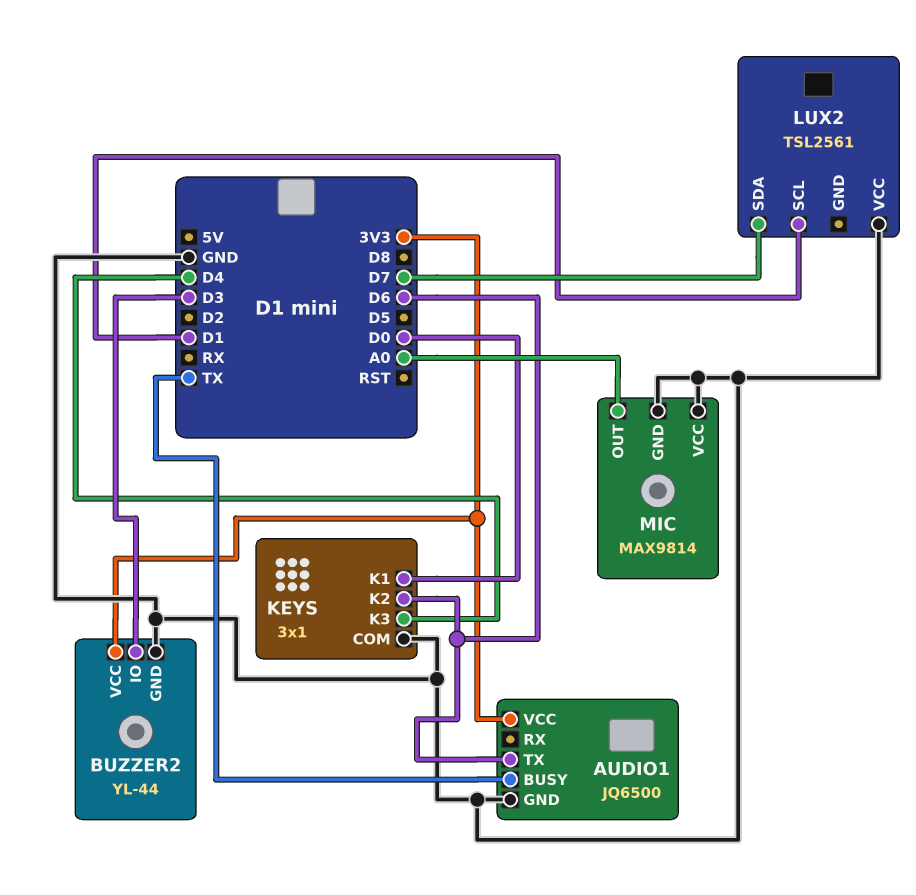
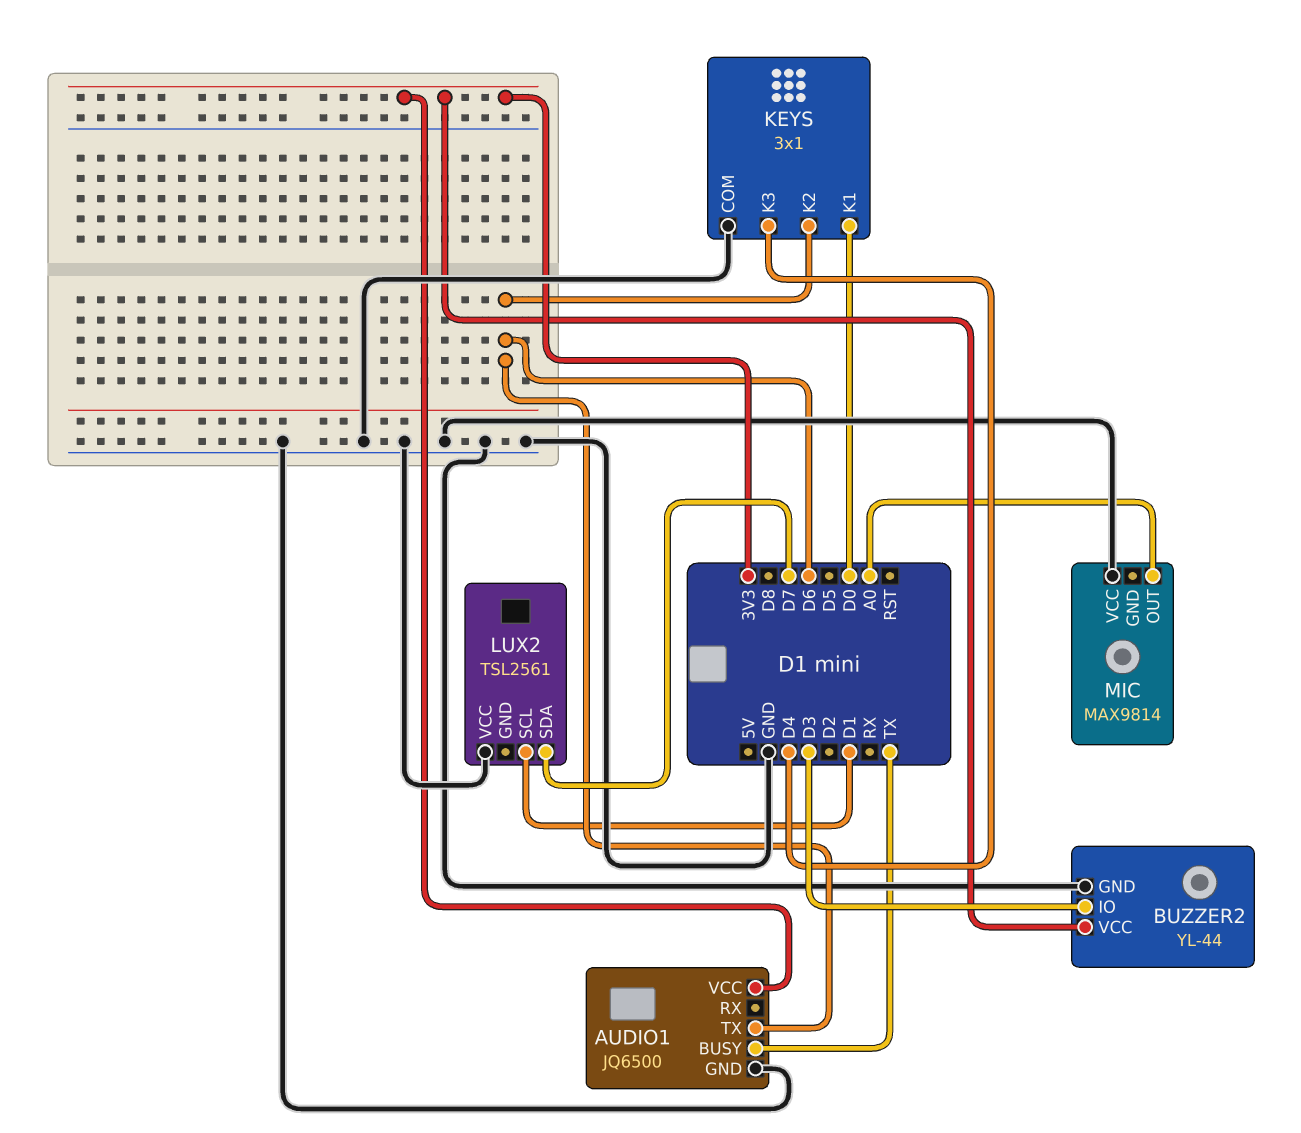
MIC pin GND: GND -> none

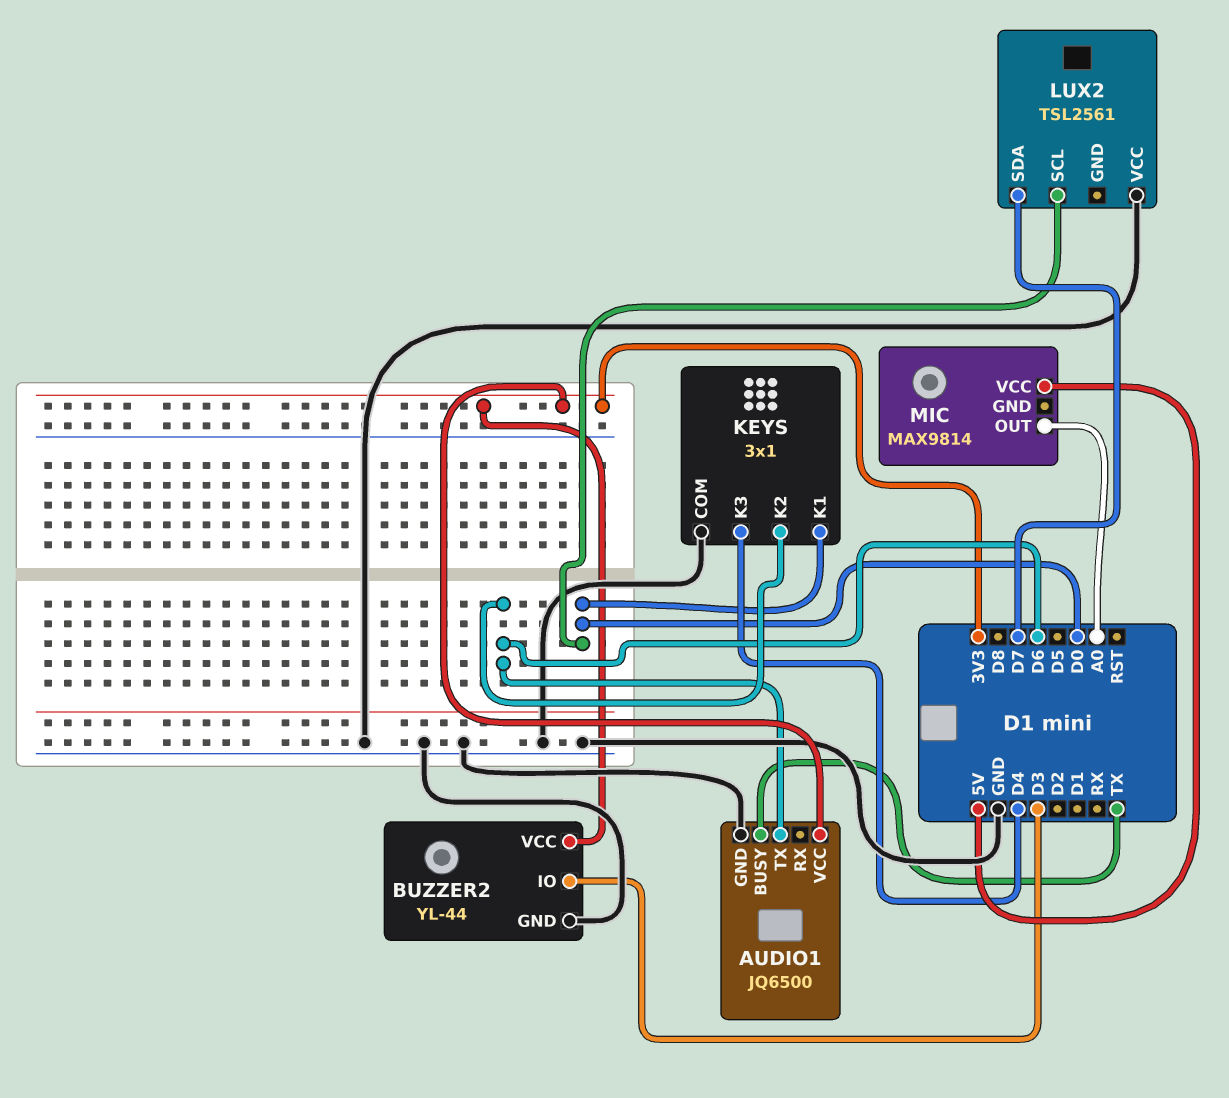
LUX2 pin SCL: D1 -> D0
MIC pin VCC: GND -> 5V

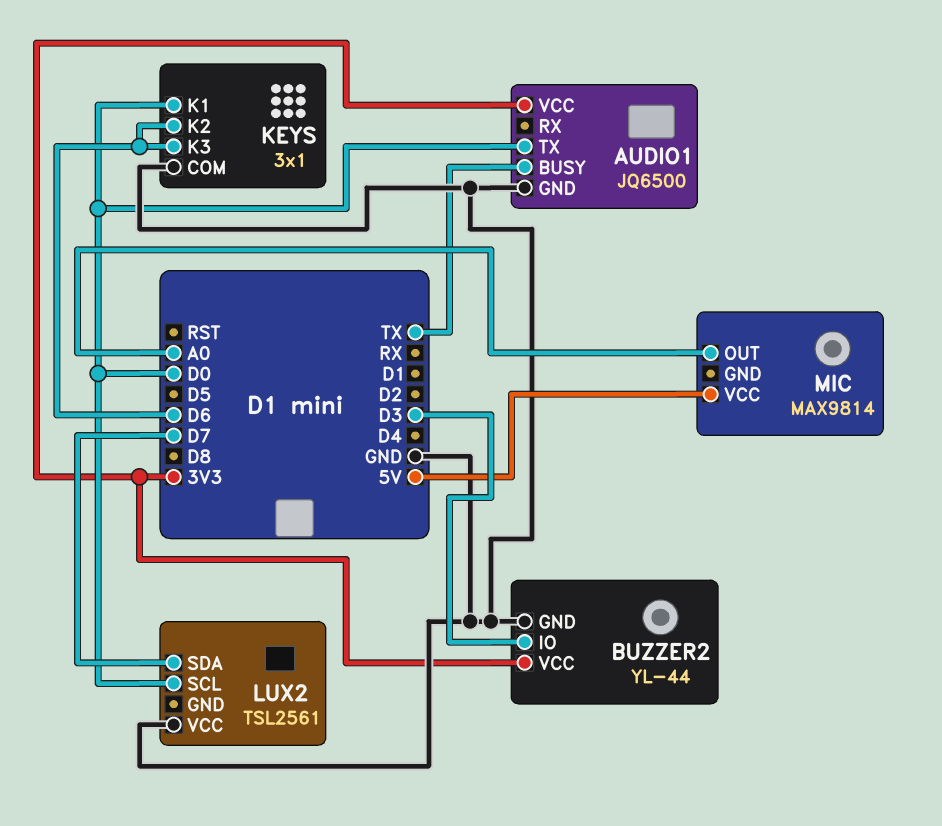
AUDIO1 pin TX: D6 -> D0
KEYS pin K3: D4 -> D6

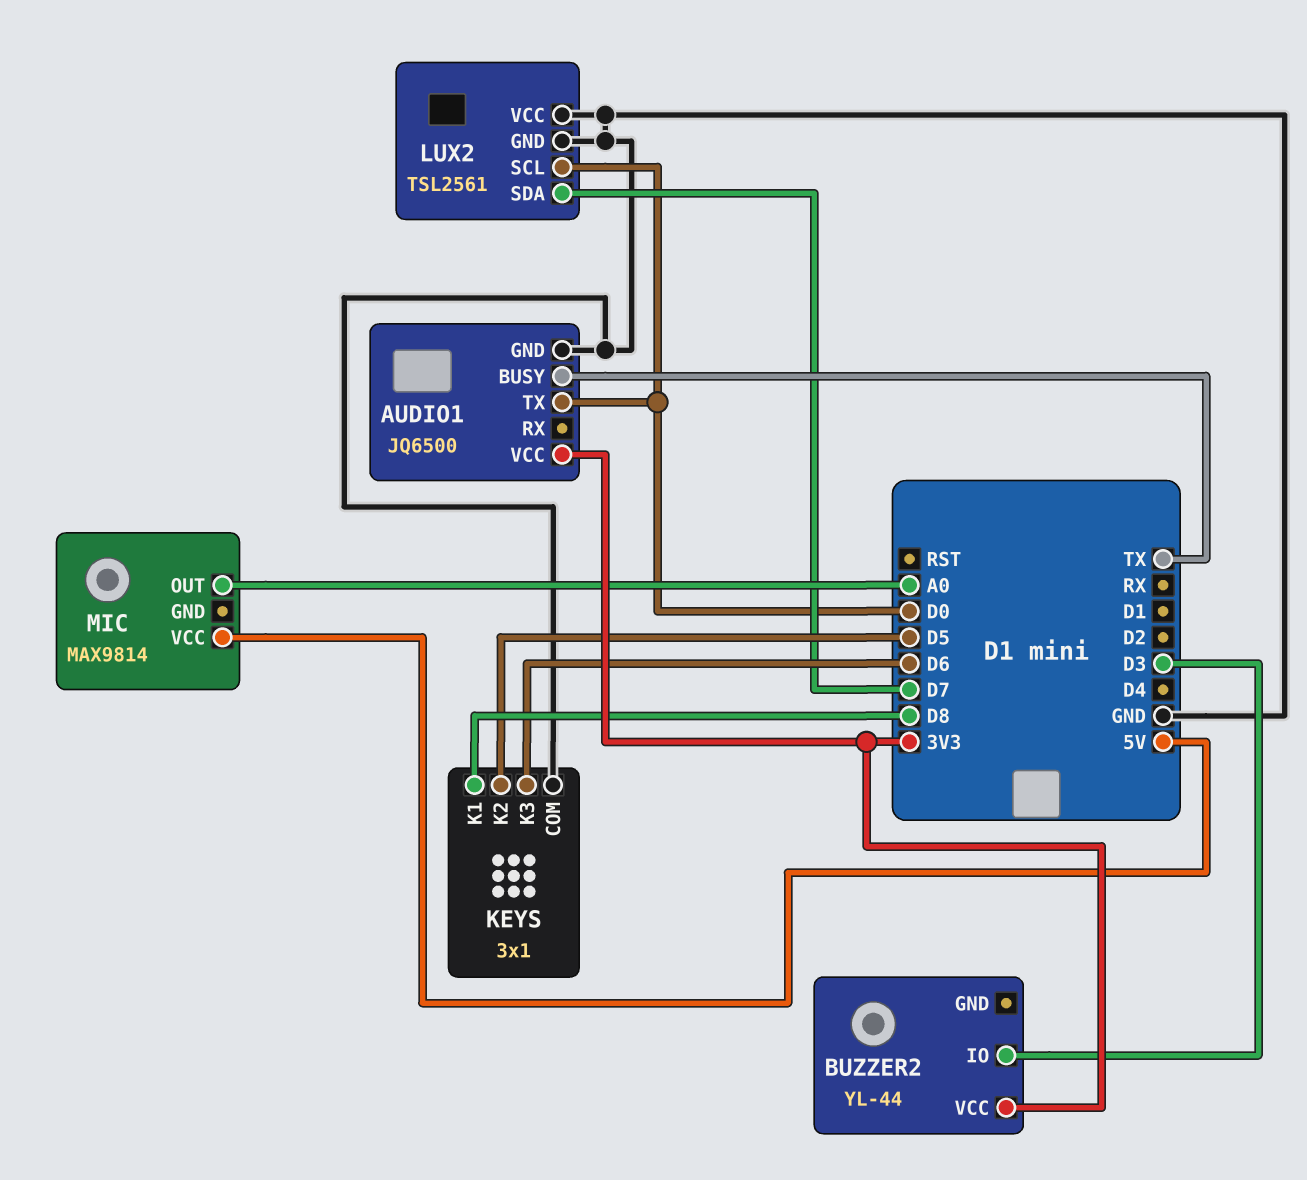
BUZZER2 pin GND: GND -> none
KEYS pin K1: D0 -> D8
KEYS pin K2: D6 -> D5
LUX2 pin GND: none -> GND

